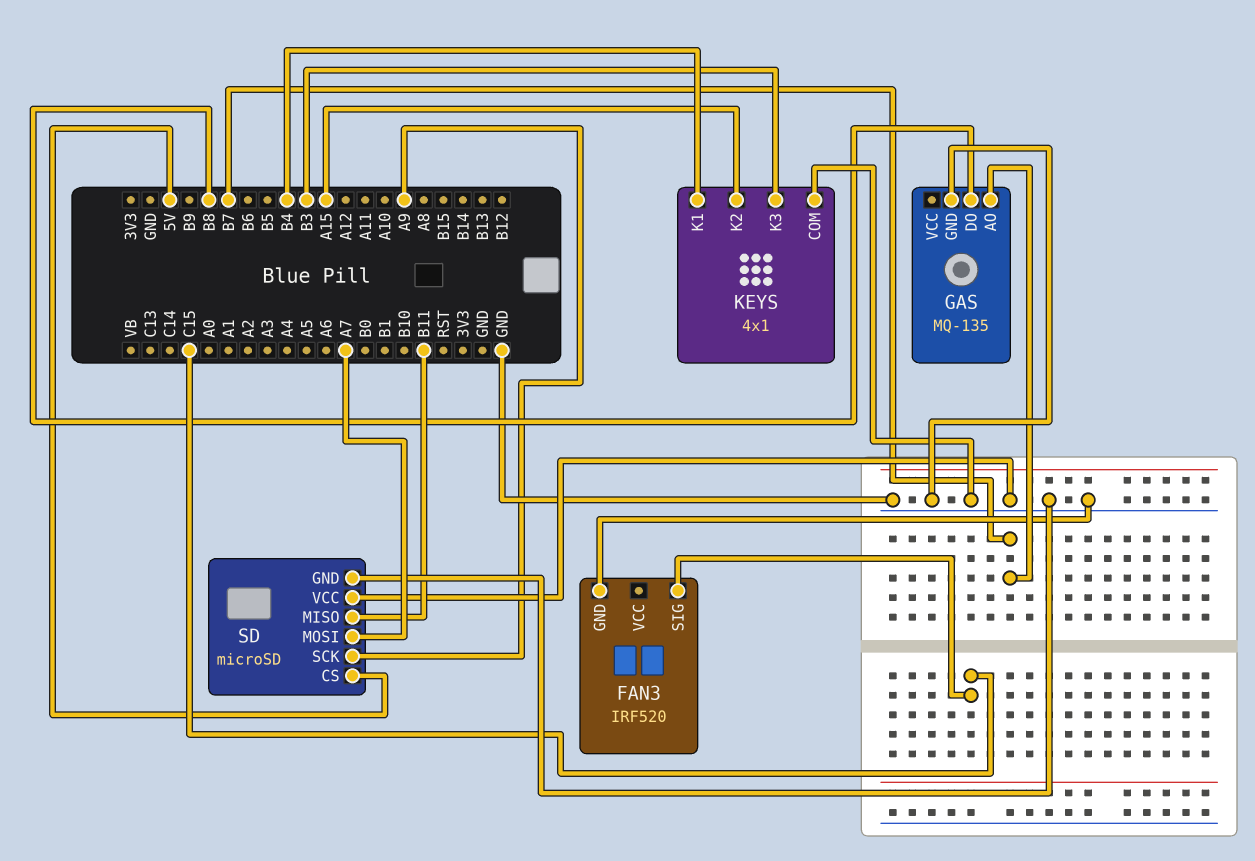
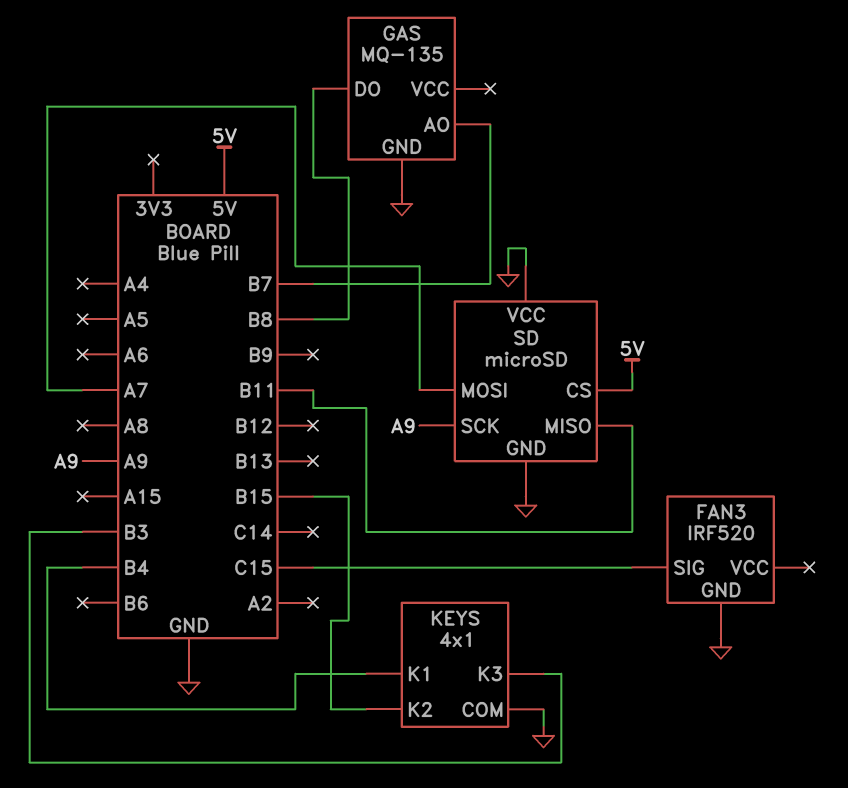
KEYS pin K2: A15 -> B15

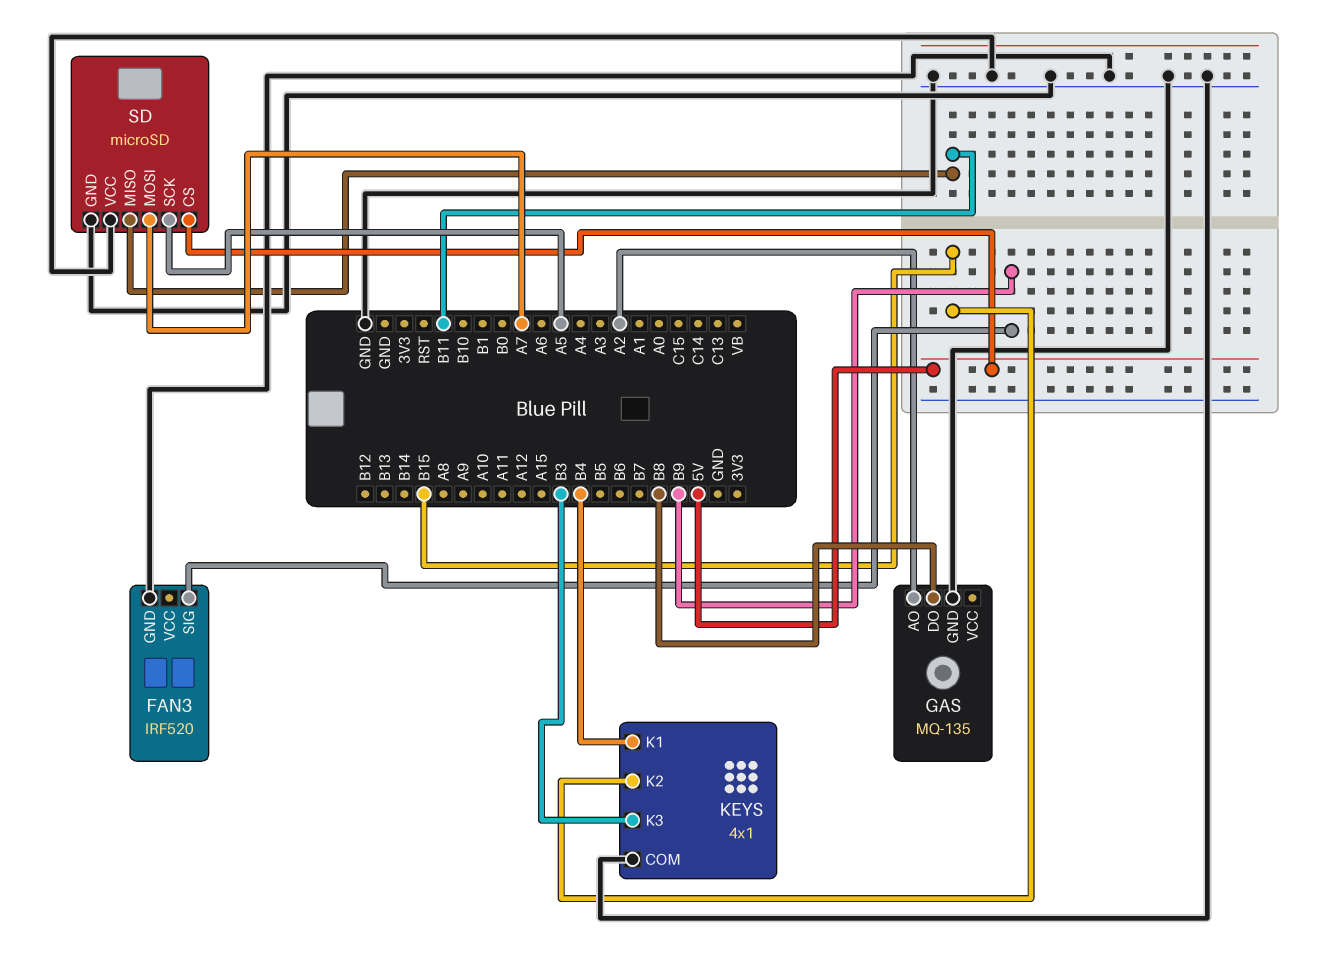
FAN3 pin SIG: C15 -> B9
GAS pin AO: B7 -> A2
SD pin SCK: A9 -> A5

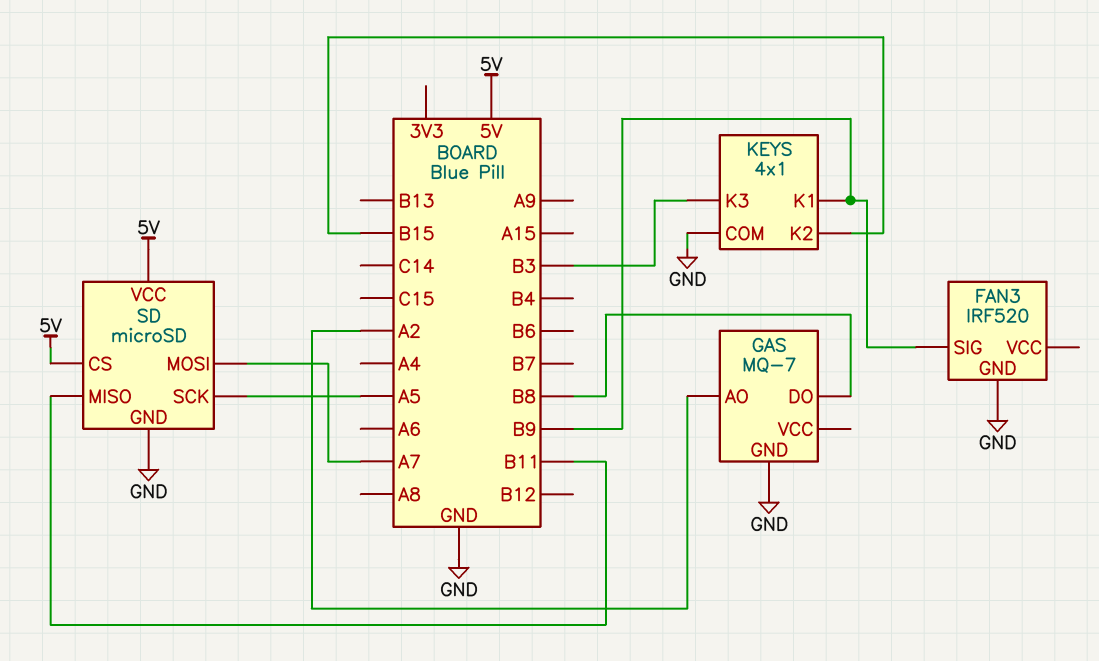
GAS: MQ-135 -> MQ-7
KEYS pin K1: B4 -> B9
SD pin VCC: GND -> 5V

